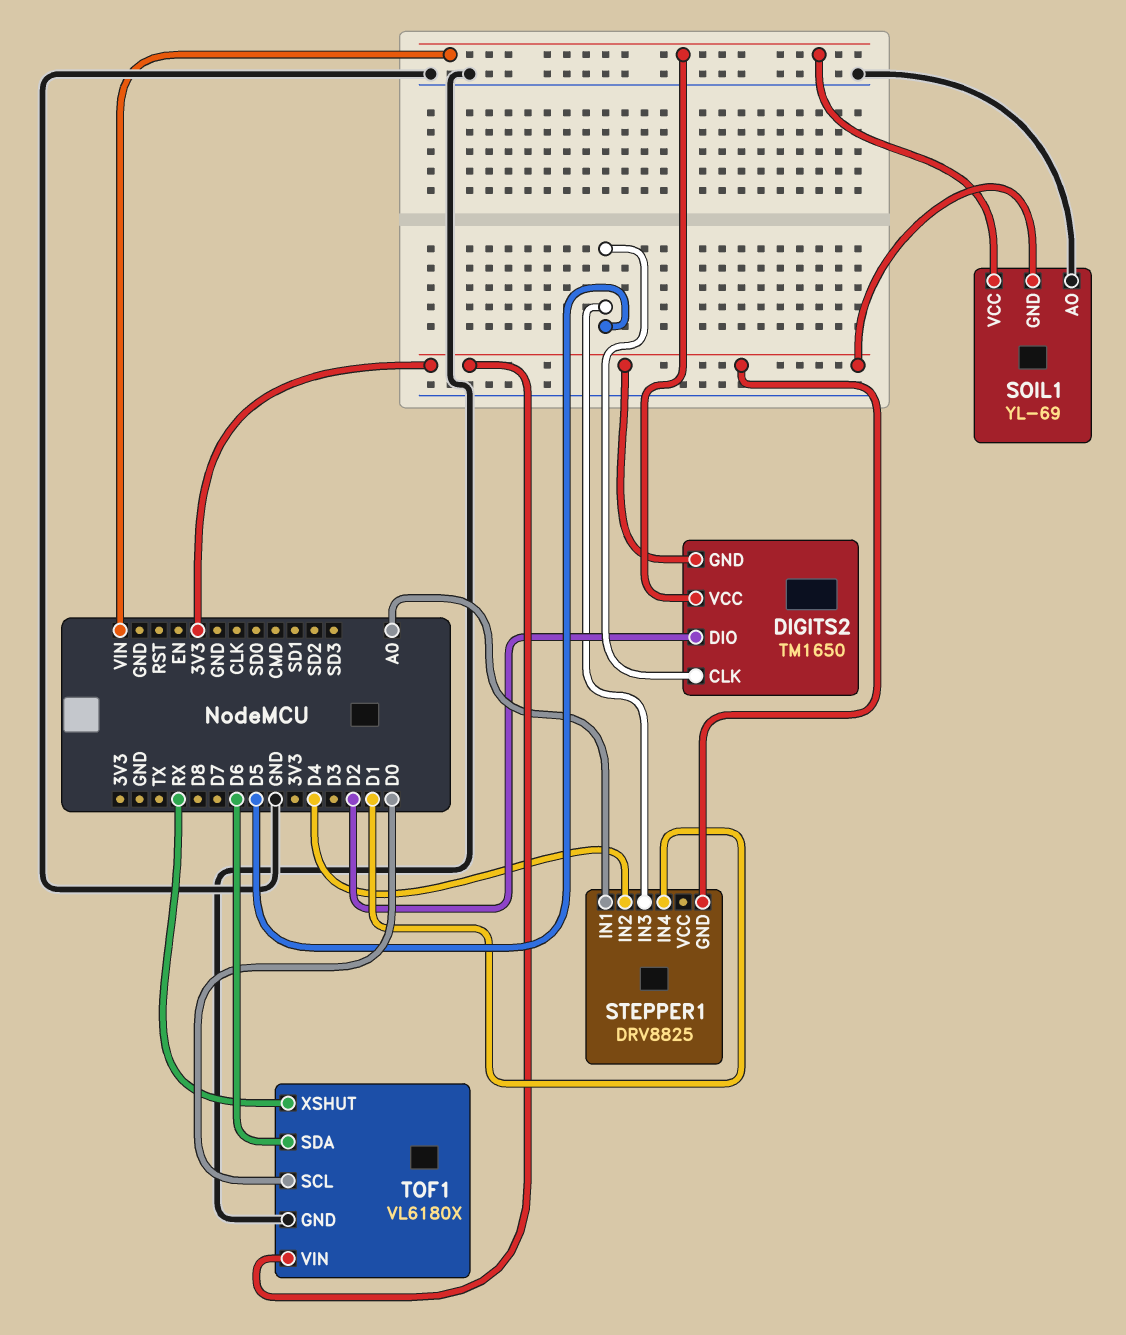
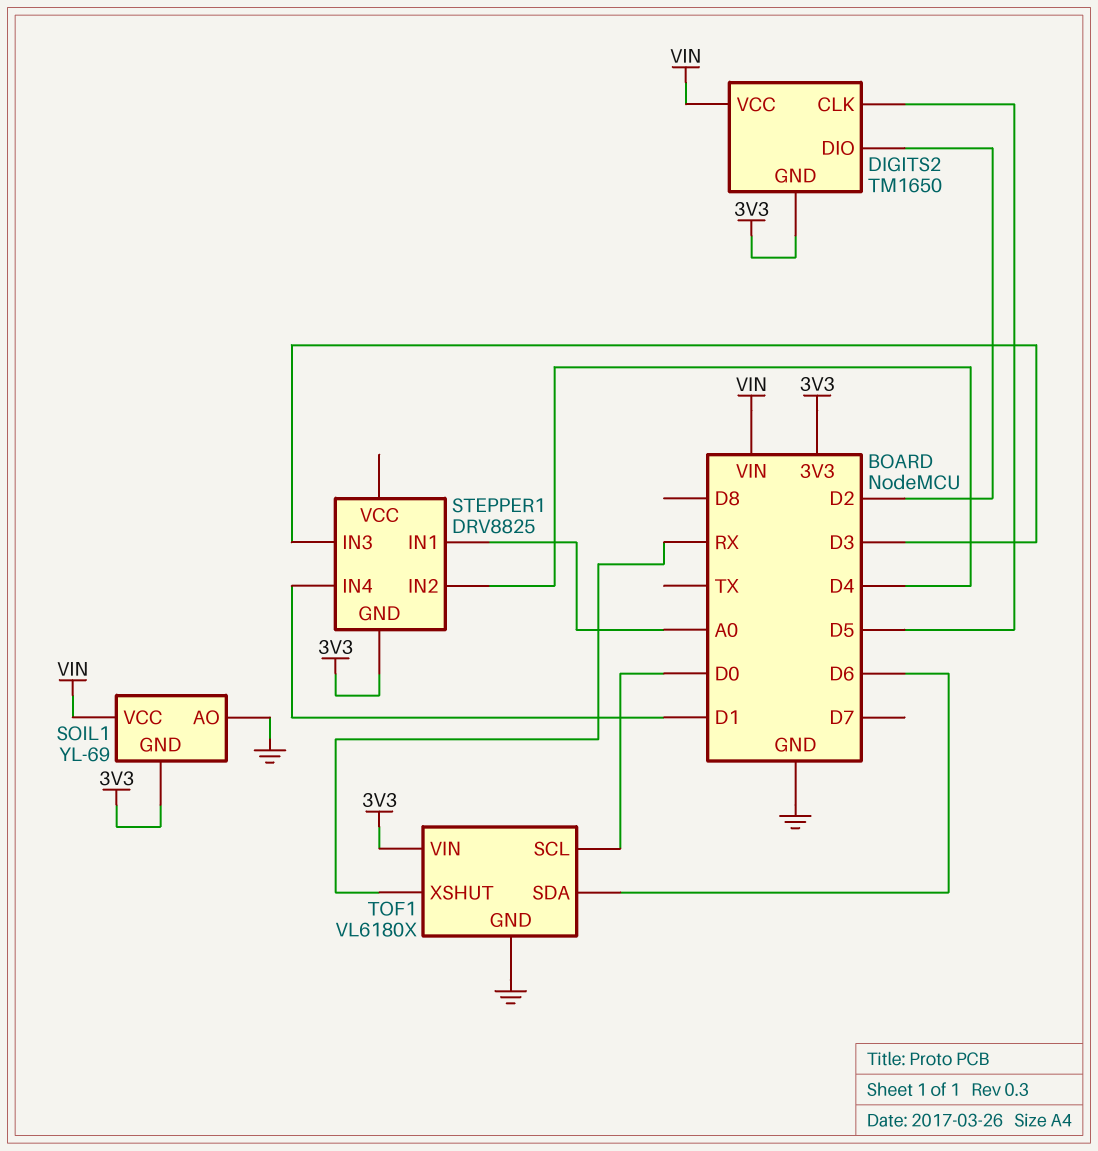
STEPPER1 pin IN3: D5 -> D3

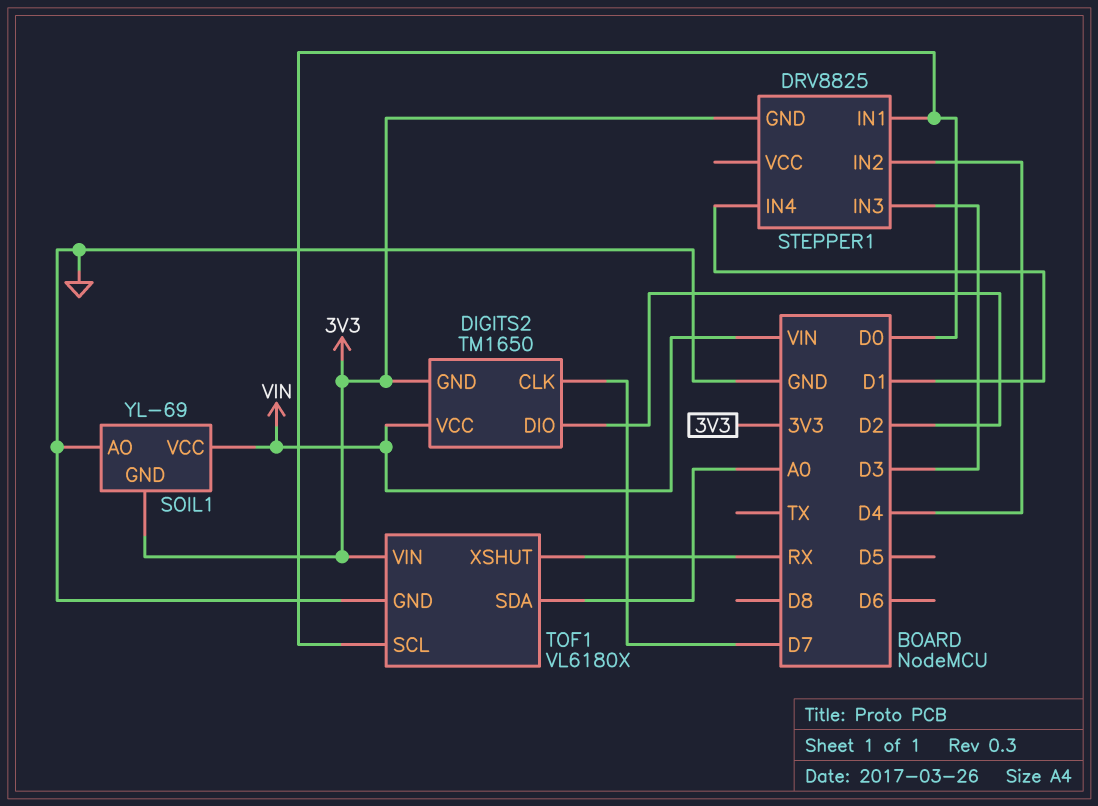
DIGITS2 pin CLK: D5 -> D7
STEPPER1 pin IN1: A0 -> D0
TOF1 pin SDA: D6 -> A0

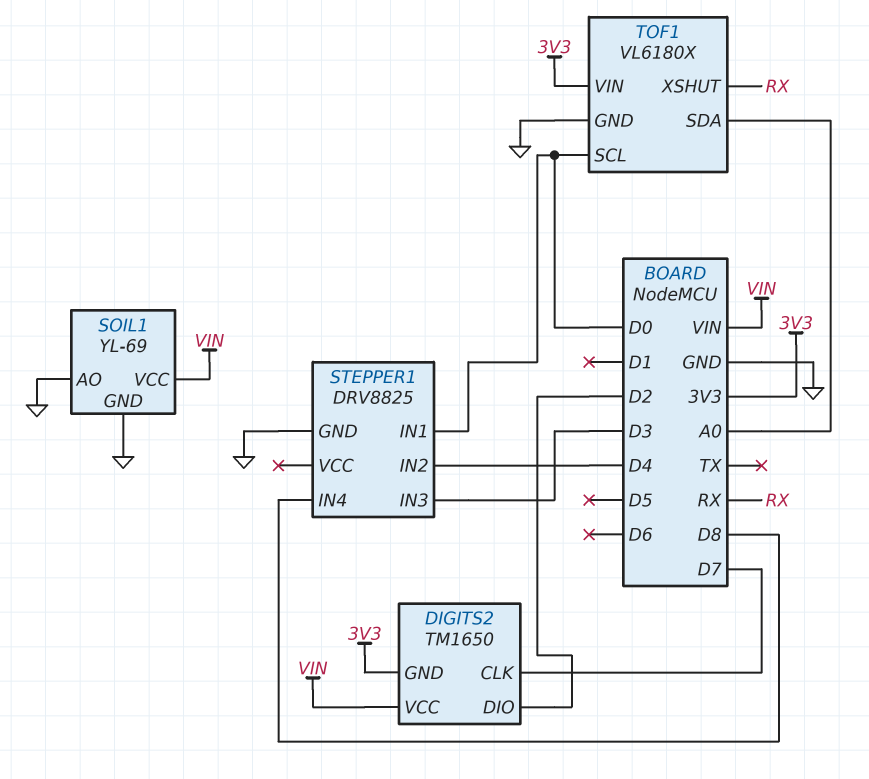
SOIL1 pin GND: 3V3 -> GND
STEPPER1 pin GND: 3V3 -> GND
STEPPER1 pin IN4: D1 -> D8

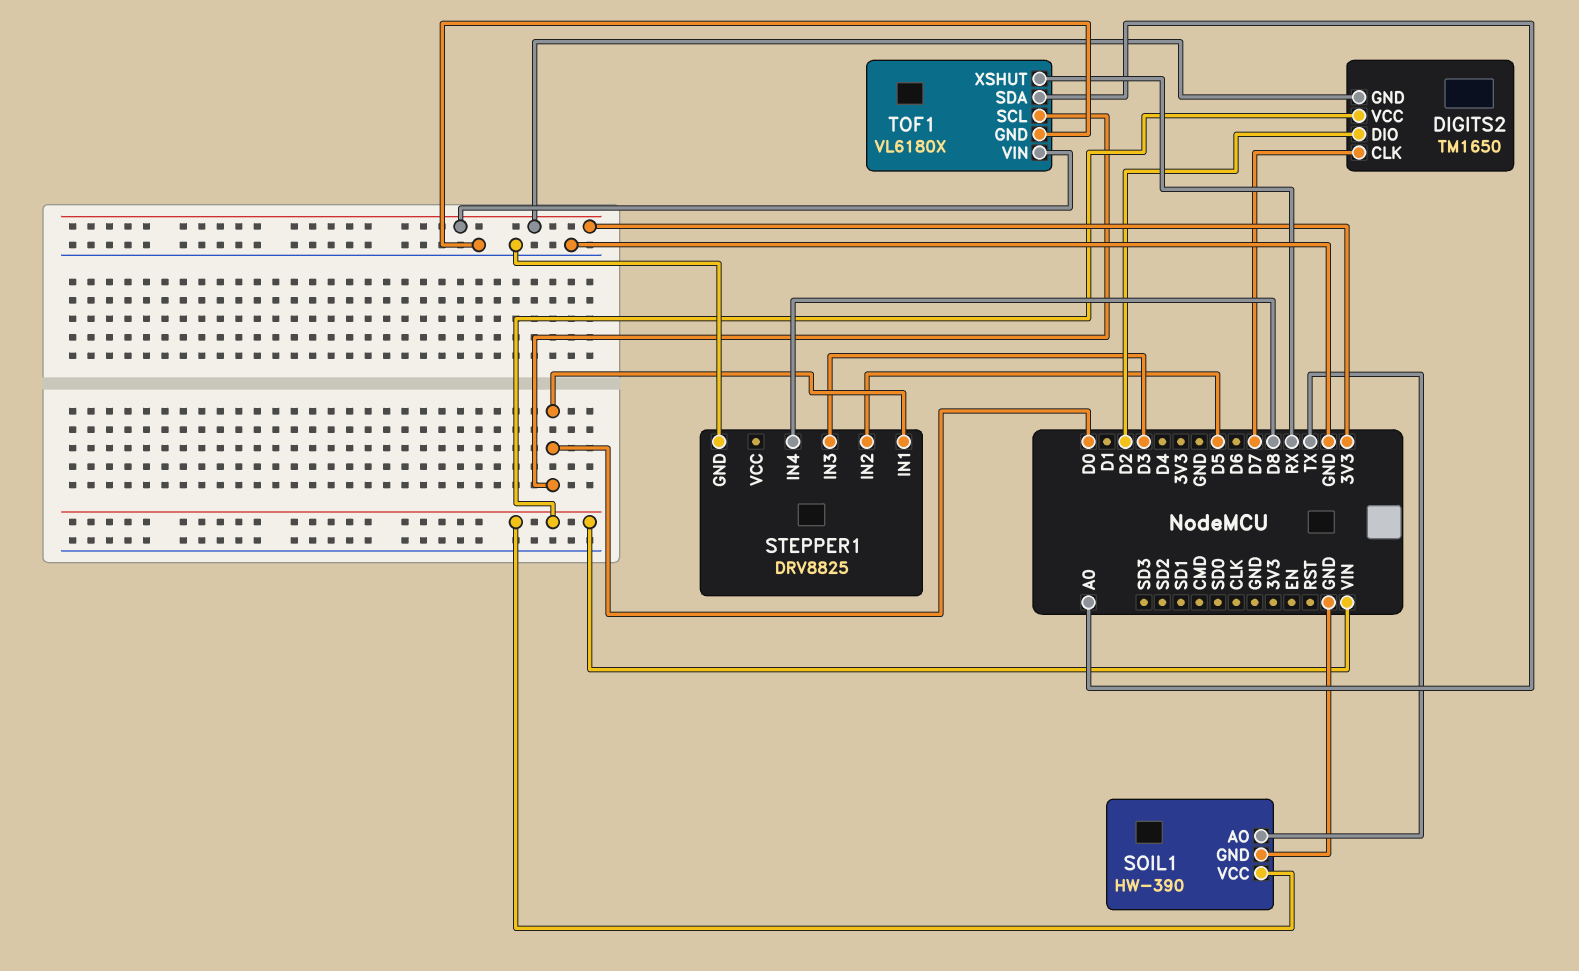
SOIL1: YL-69 -> HW-390
SOIL1 pin AO: GND -> TX
STEPPER1 pin IN2: D4 -> D5

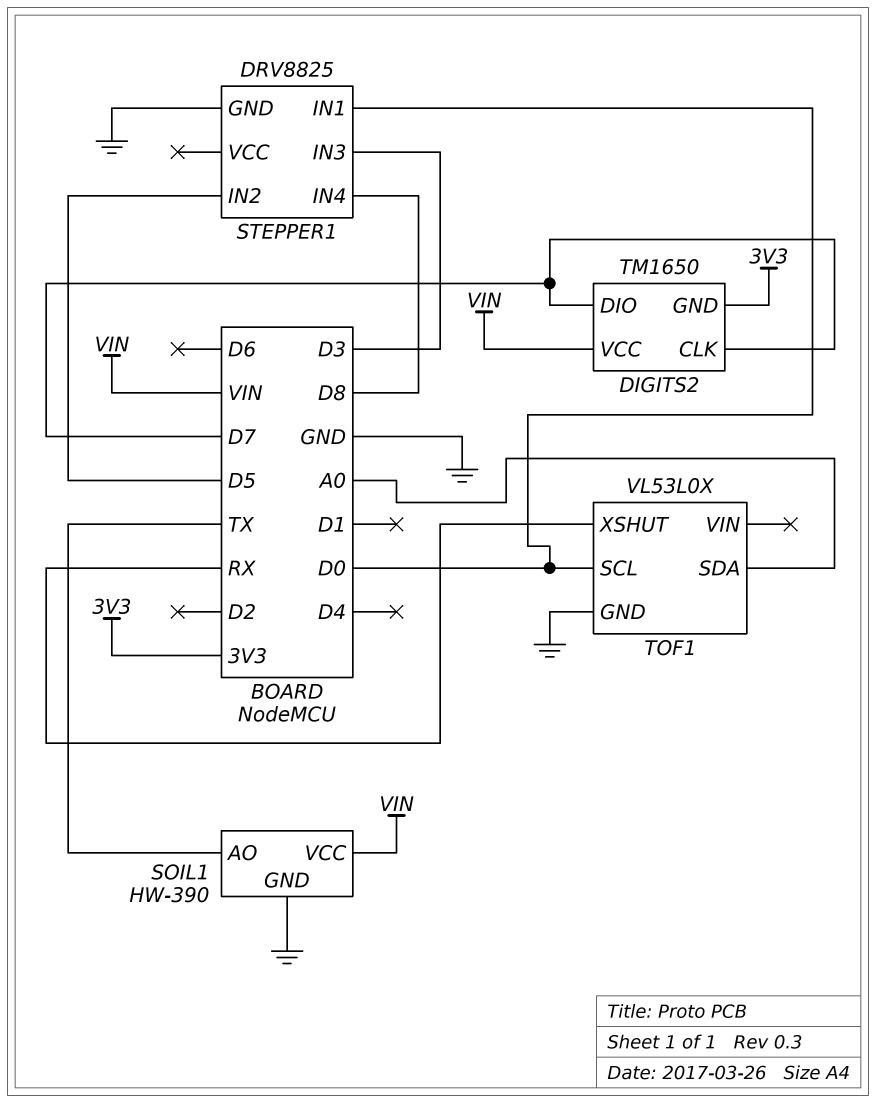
DIGITS2 pin DIO: D2 -> D7
TOF1: VL6180X -> VL53L0X
TOF1 pin VIN: 3V3 -> none

